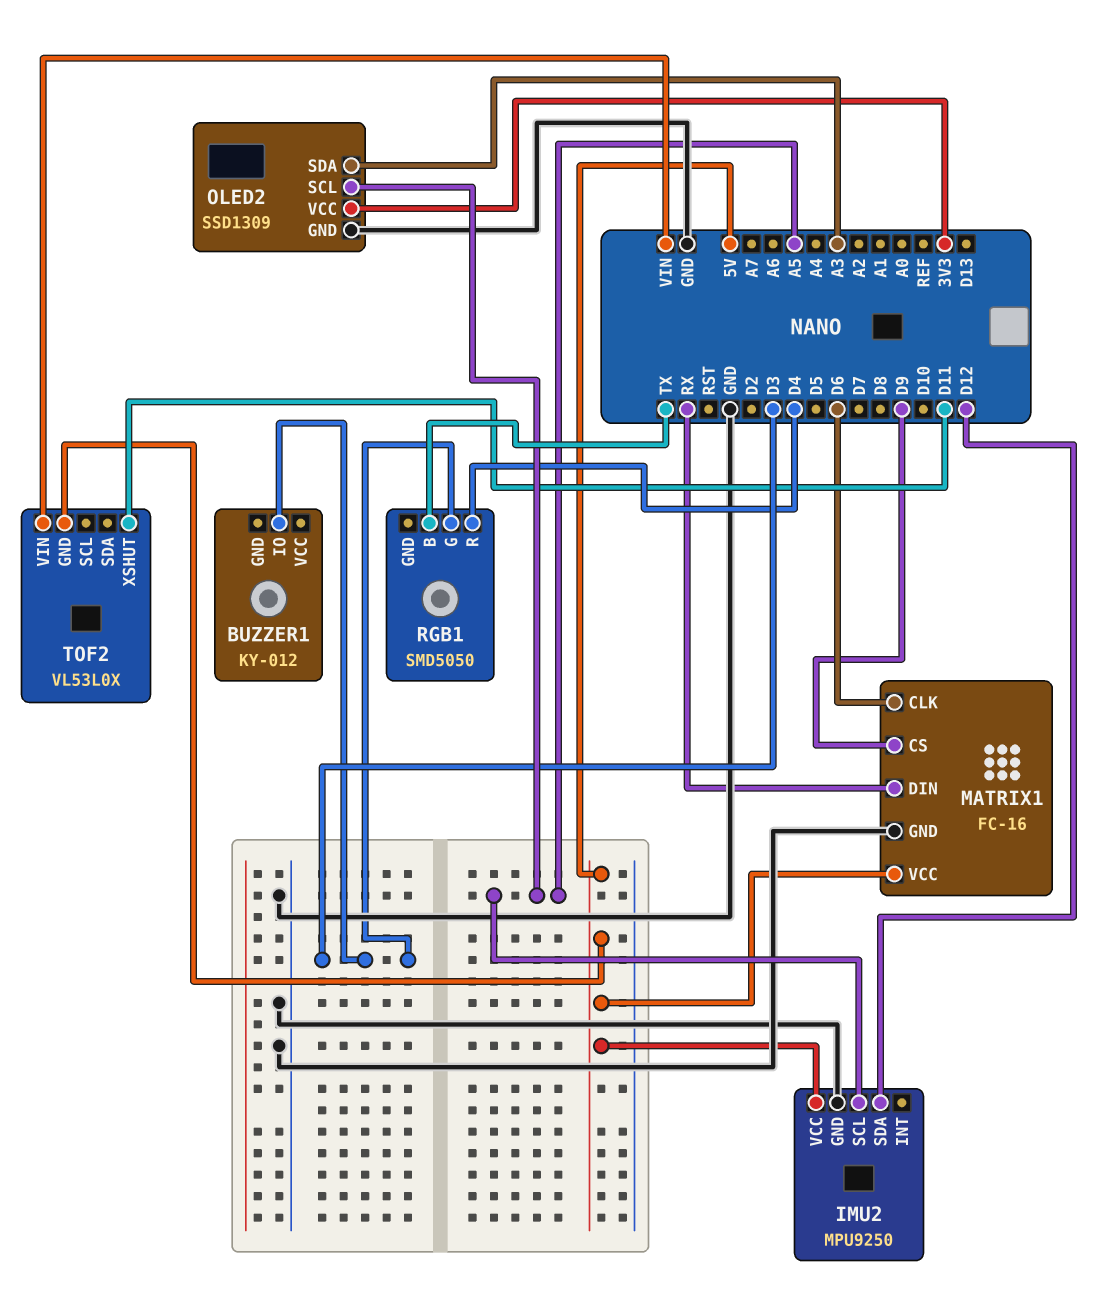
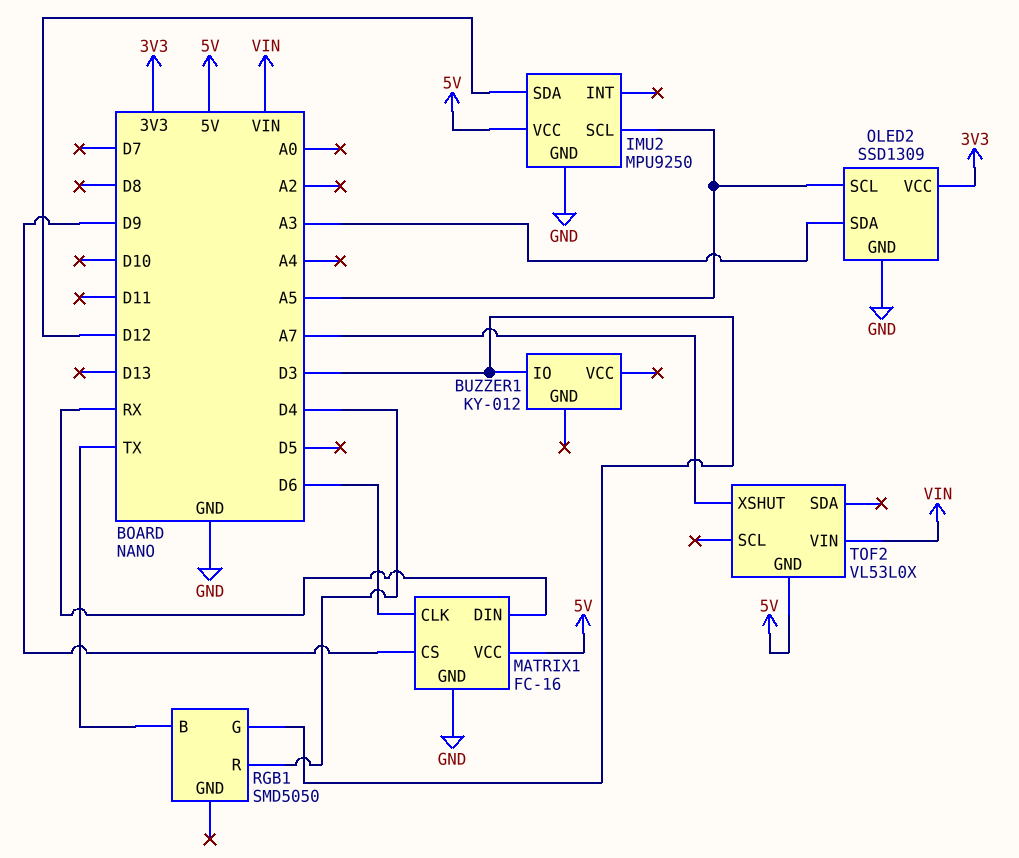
TOF2 pin XSHUT: D11 -> A7

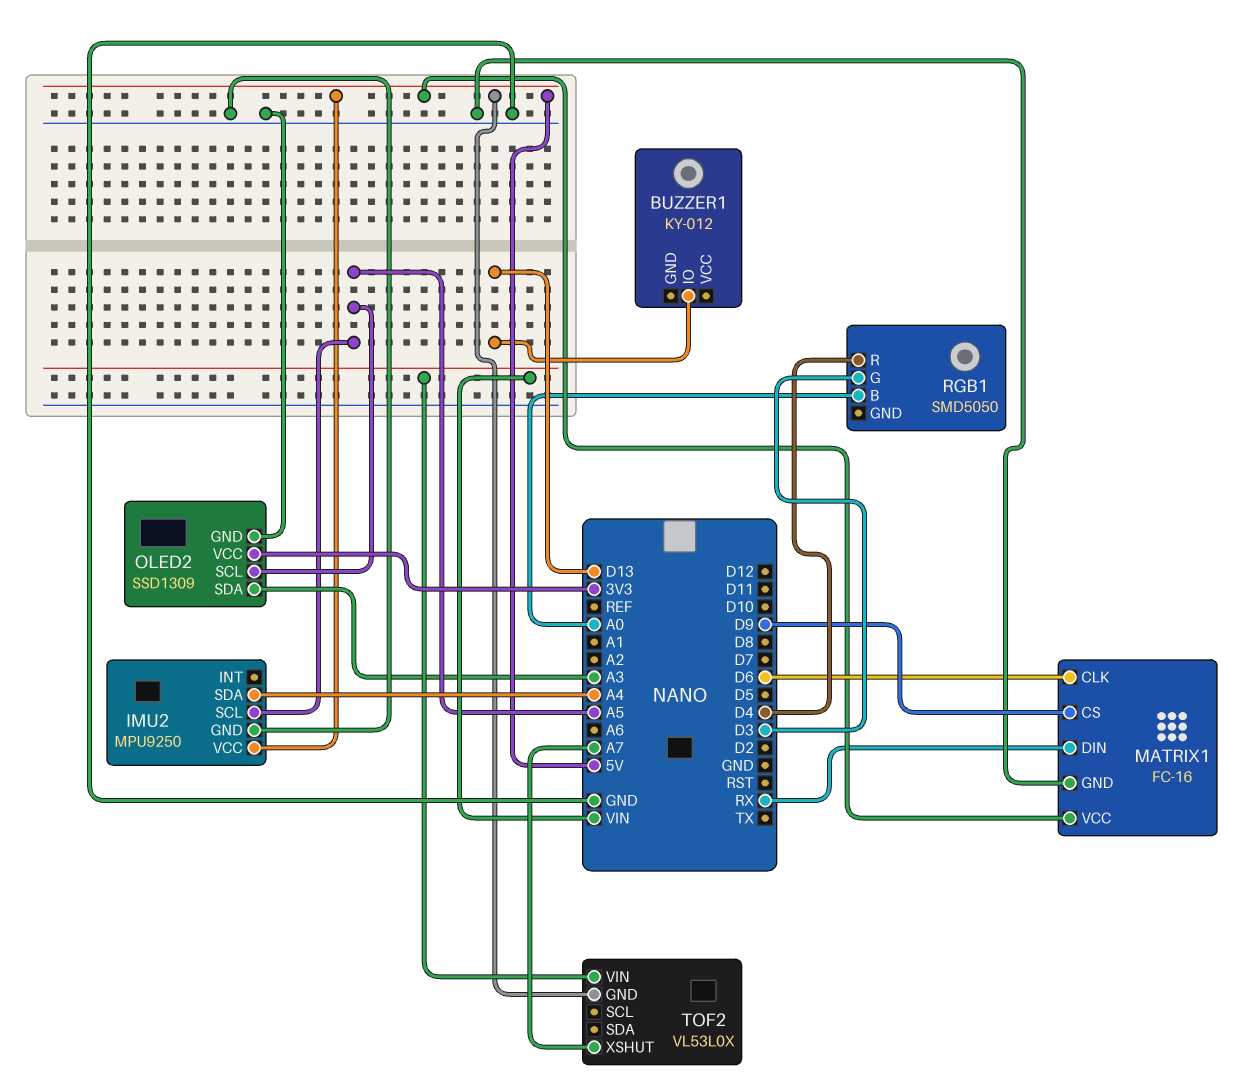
BUZZER1 pin IO: D3 -> D13
IMU2 pin SDA: D12 -> A4
RGB1 pin B: TX -> A0

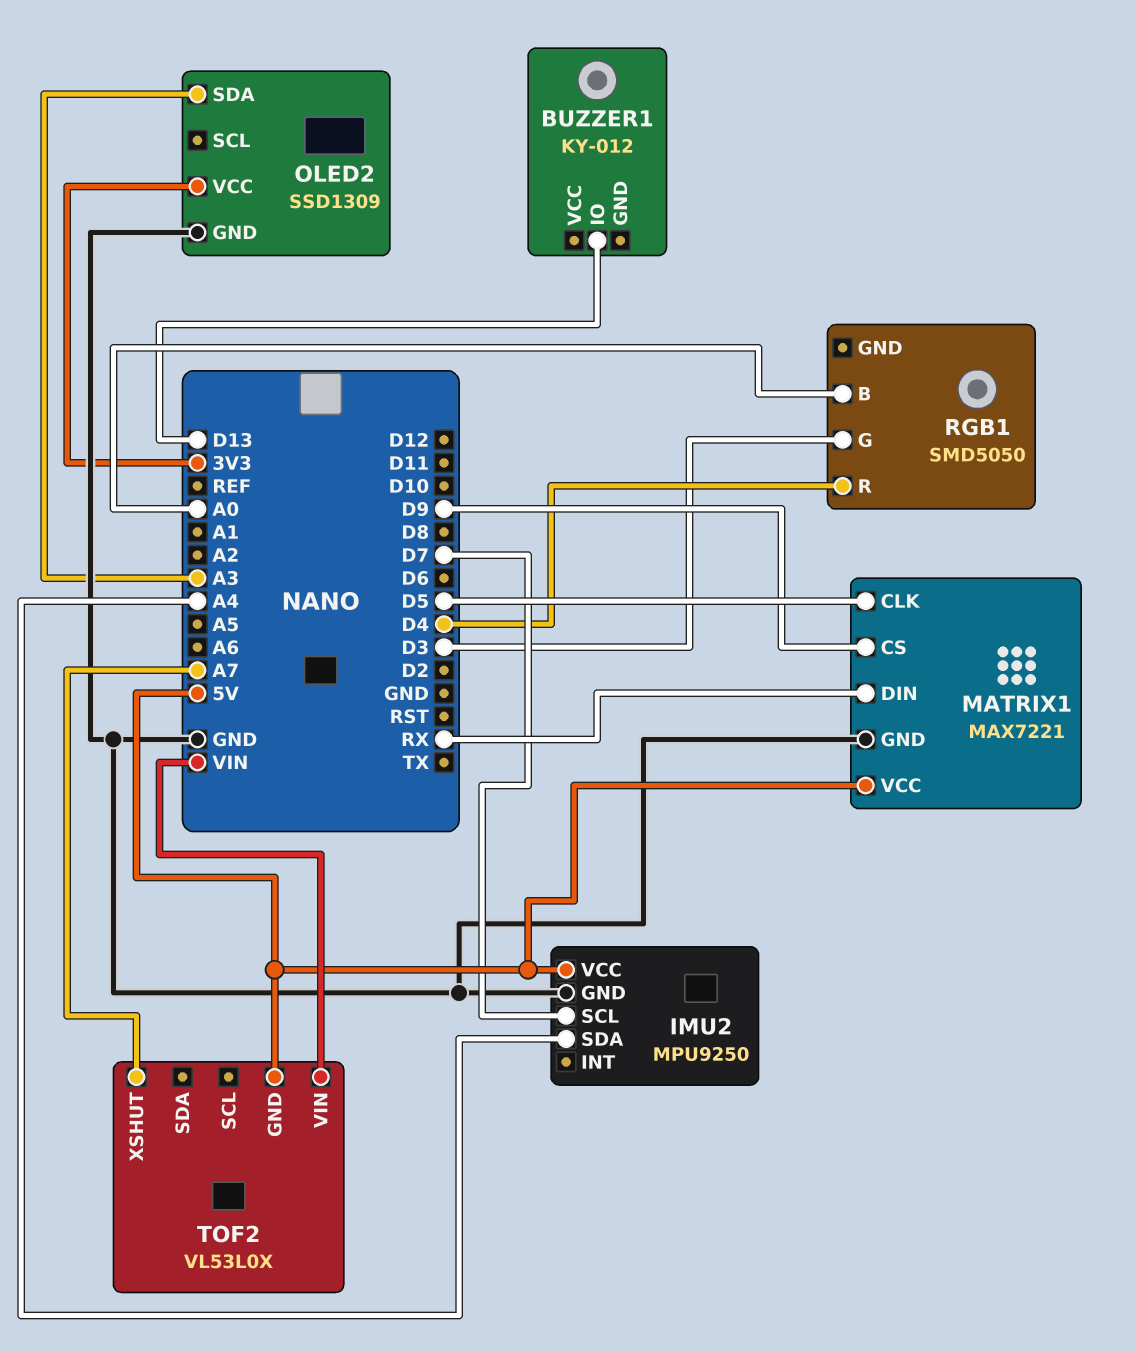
IMU2 pin SCL: A5 -> D7
MATRIX1: FC-16 -> MAX7221
MATRIX1 pin CLK: D6 -> D5
OLED2 pin SCL: A5 -> none

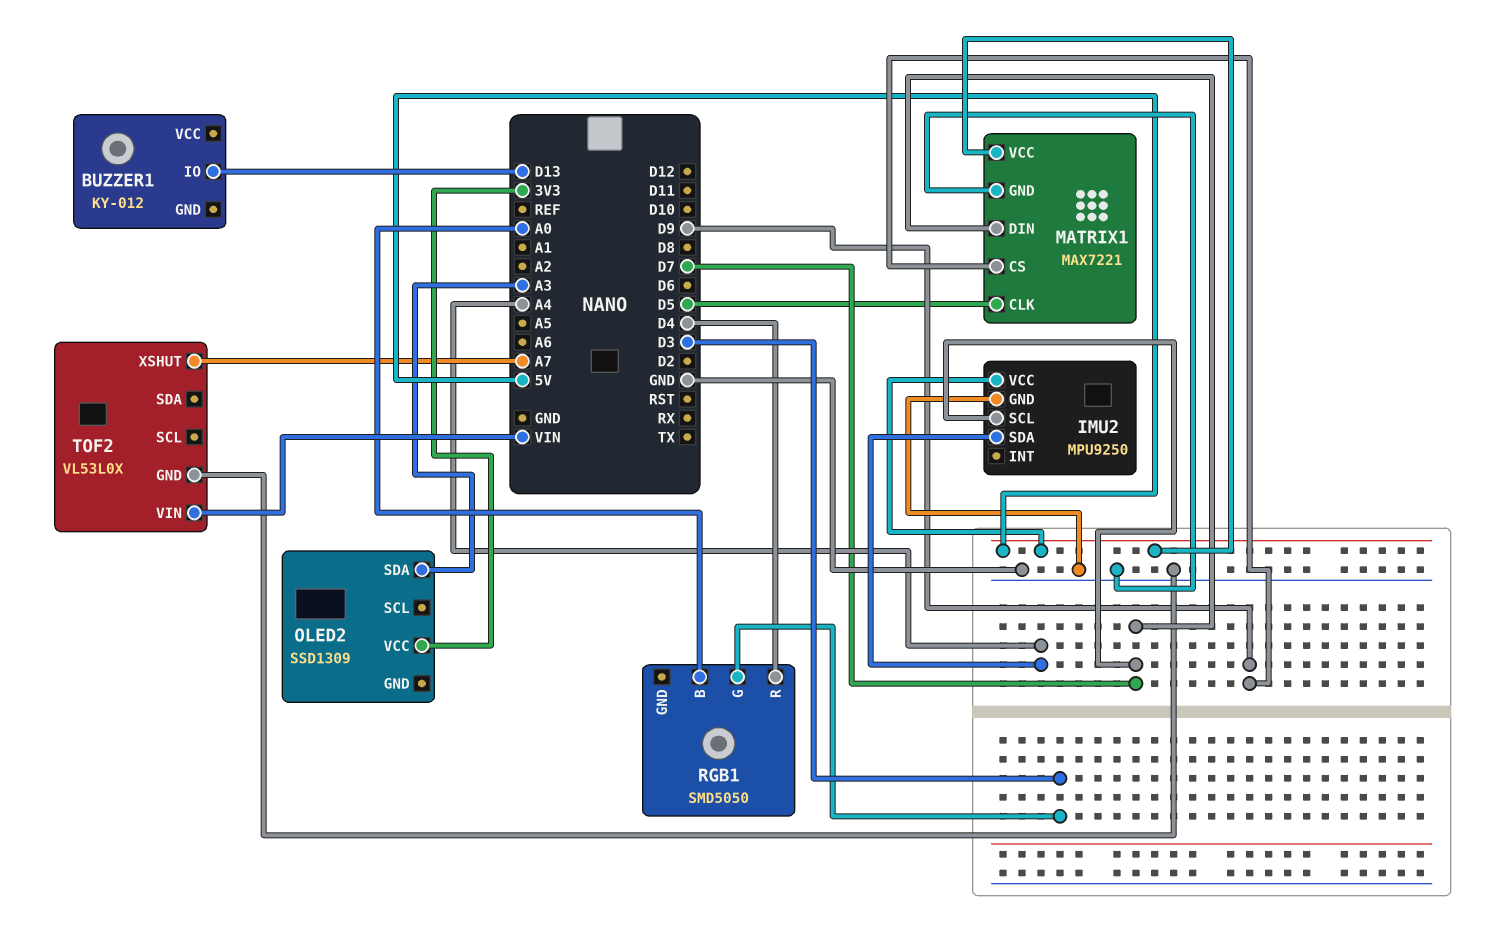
MATRIX1 pin DIN: RX -> D7
OLED2 pin GND: GND -> none
TOF2 pin GND: 5V -> GND

